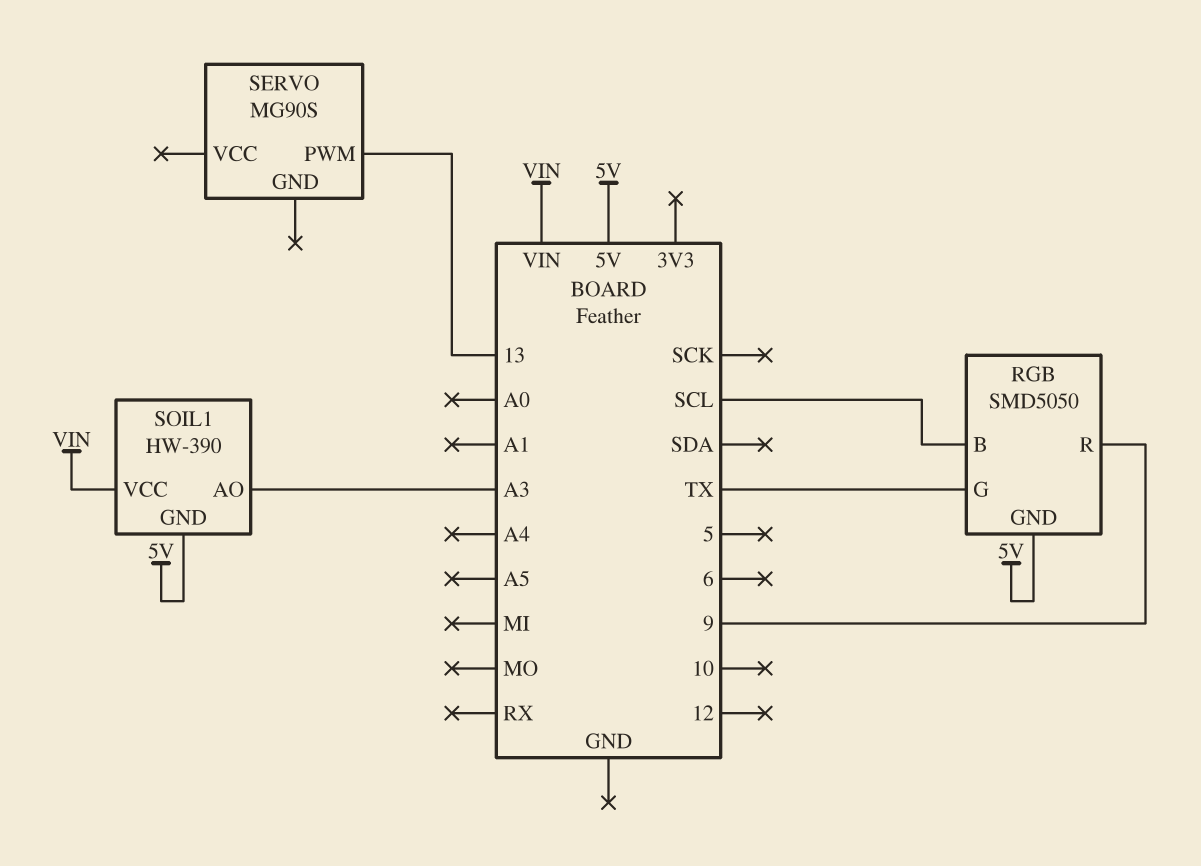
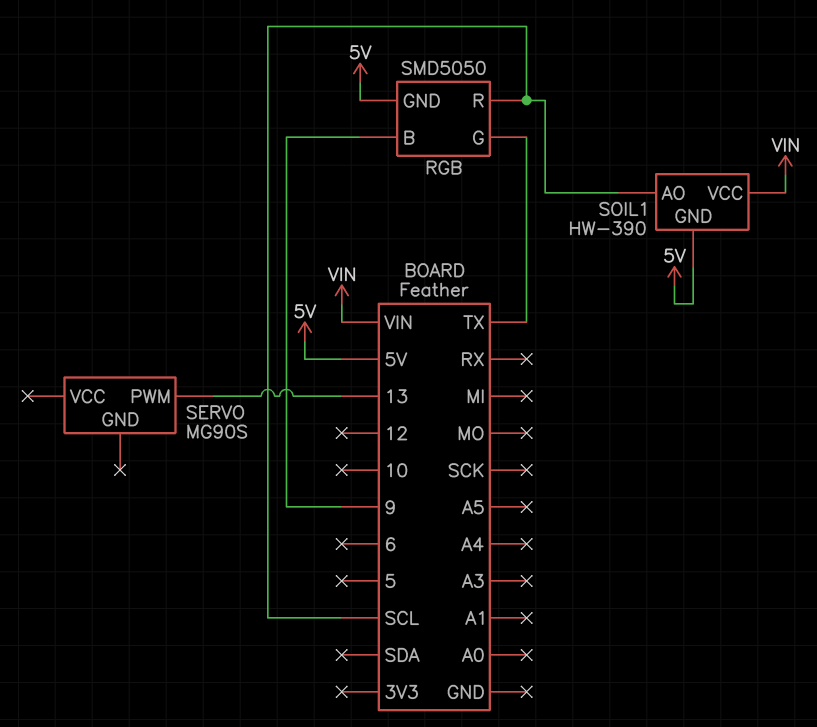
RGB pin B: SCL -> 9
RGB pin R: 9 -> SCL
SOIL1 pin AO: A3 -> SCL

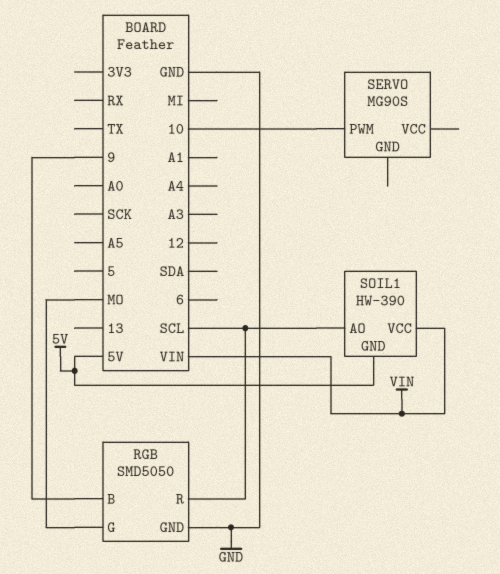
RGB pin G: TX -> MO
RGB pin GND: 5V -> GND
SERVO pin PWM: 13 -> 10

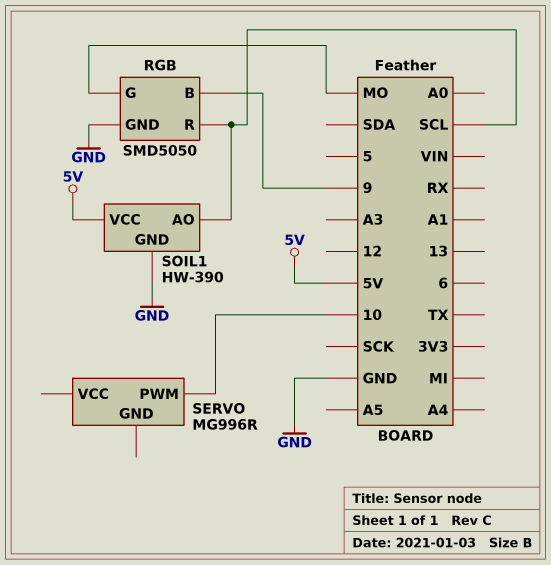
SERVO: MG90S -> MG996R
SOIL1 pin GND: 5V -> GND
SOIL1 pin VCC: VIN -> 5V

